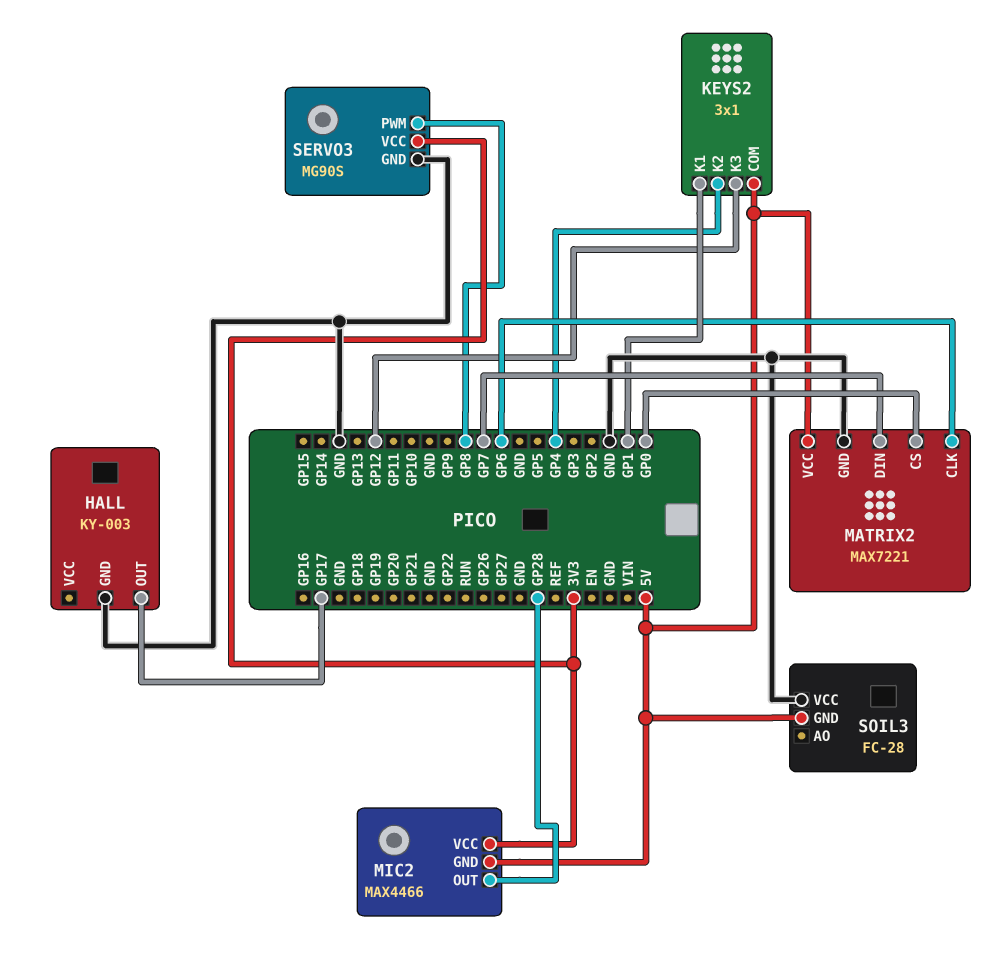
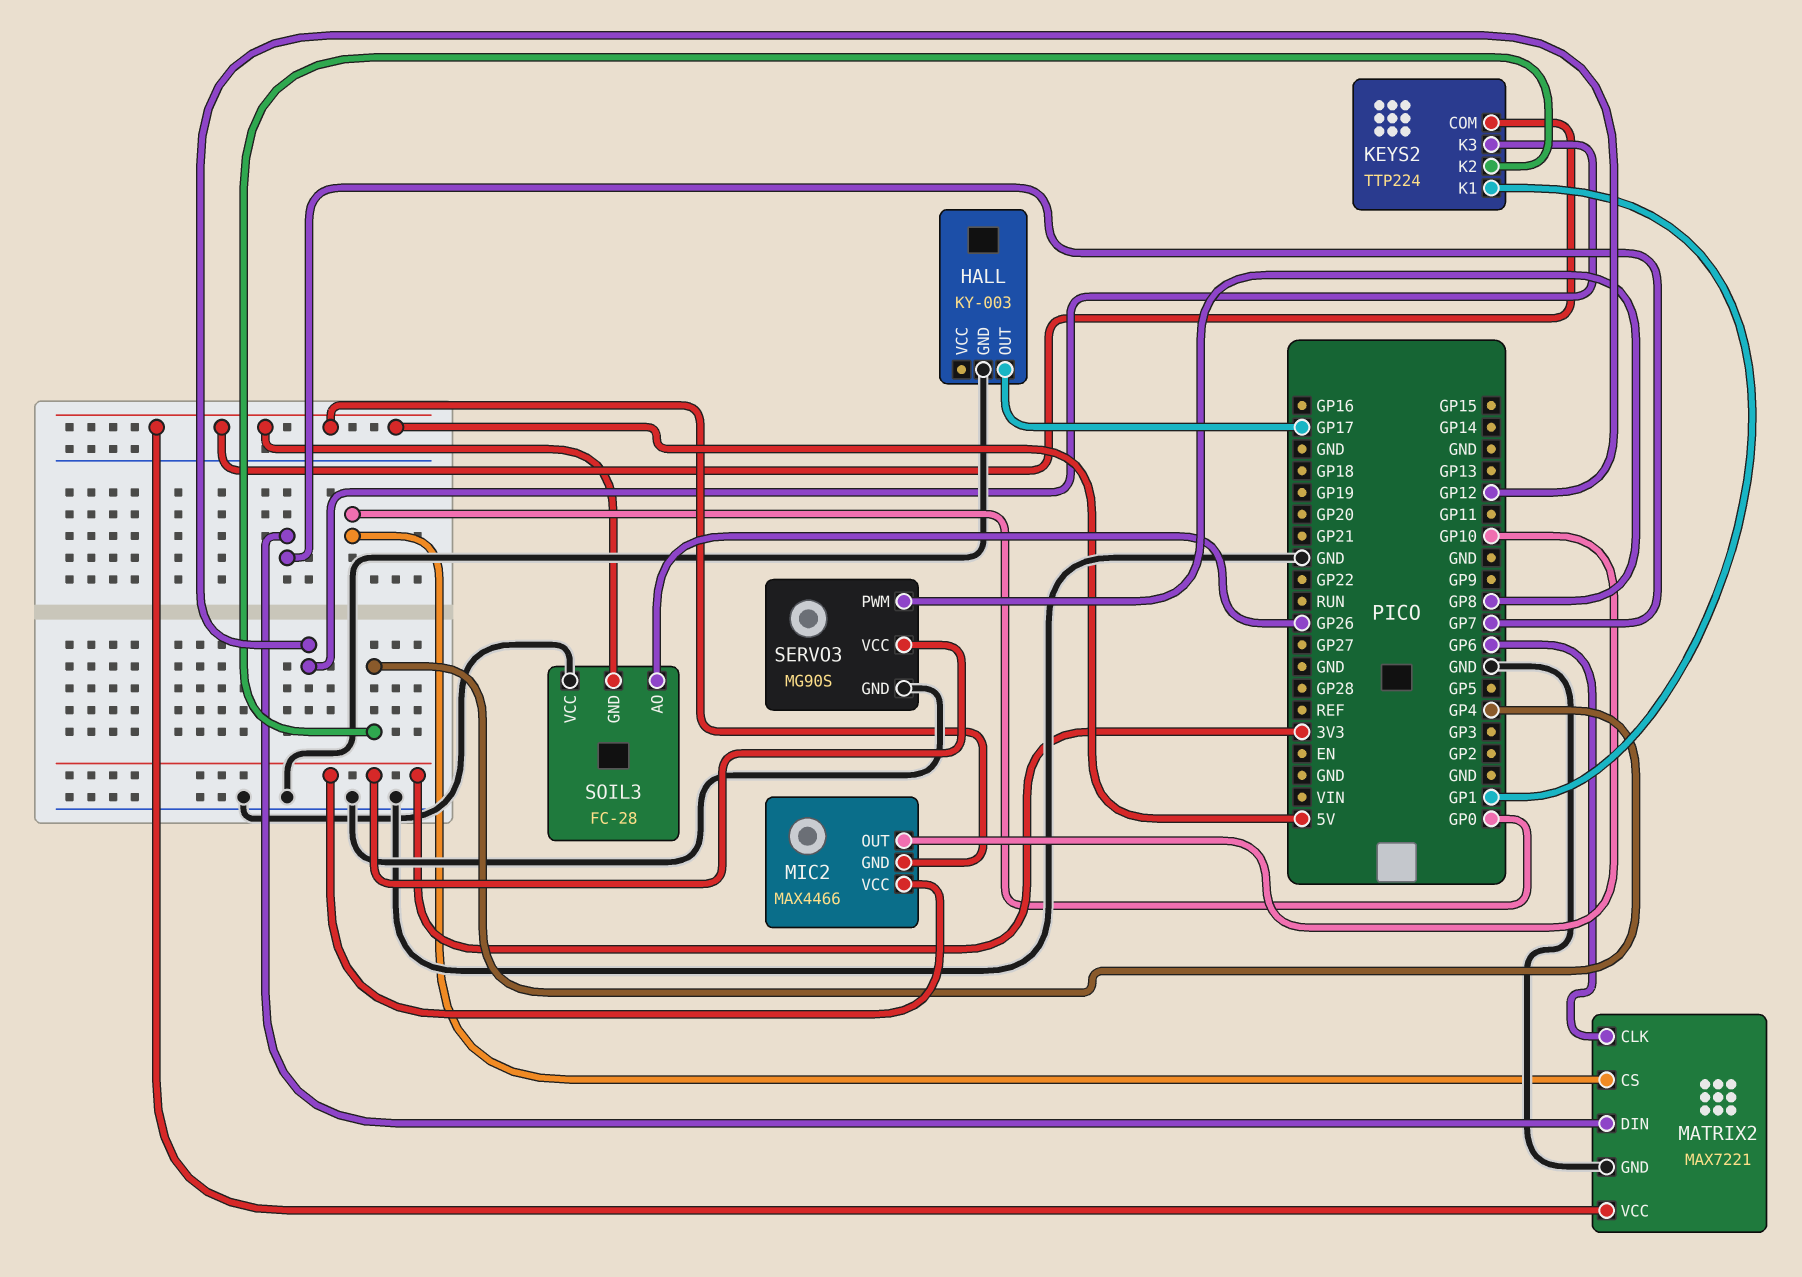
KEYS2: 3x1 -> TTP224
MIC2 pin OUT: GP28 -> GP10
SOIL3 pin AO: none -> GP26

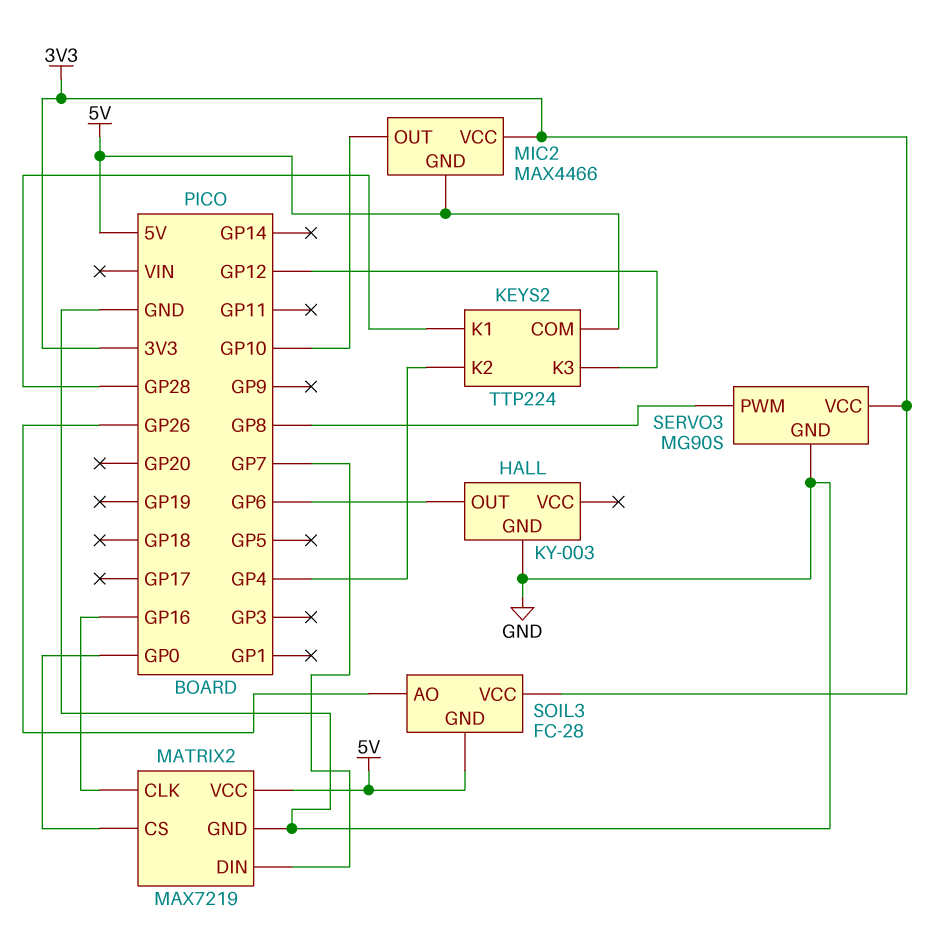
HALL pin OUT: GP17 -> GP6
KEYS2 pin K1: GP1 -> GP28
MATRIX2: MAX7221 -> MAX7219
MATRIX2 pin CLK: GP6 -> GP16
SOIL3 pin VCC: GND -> 3V3

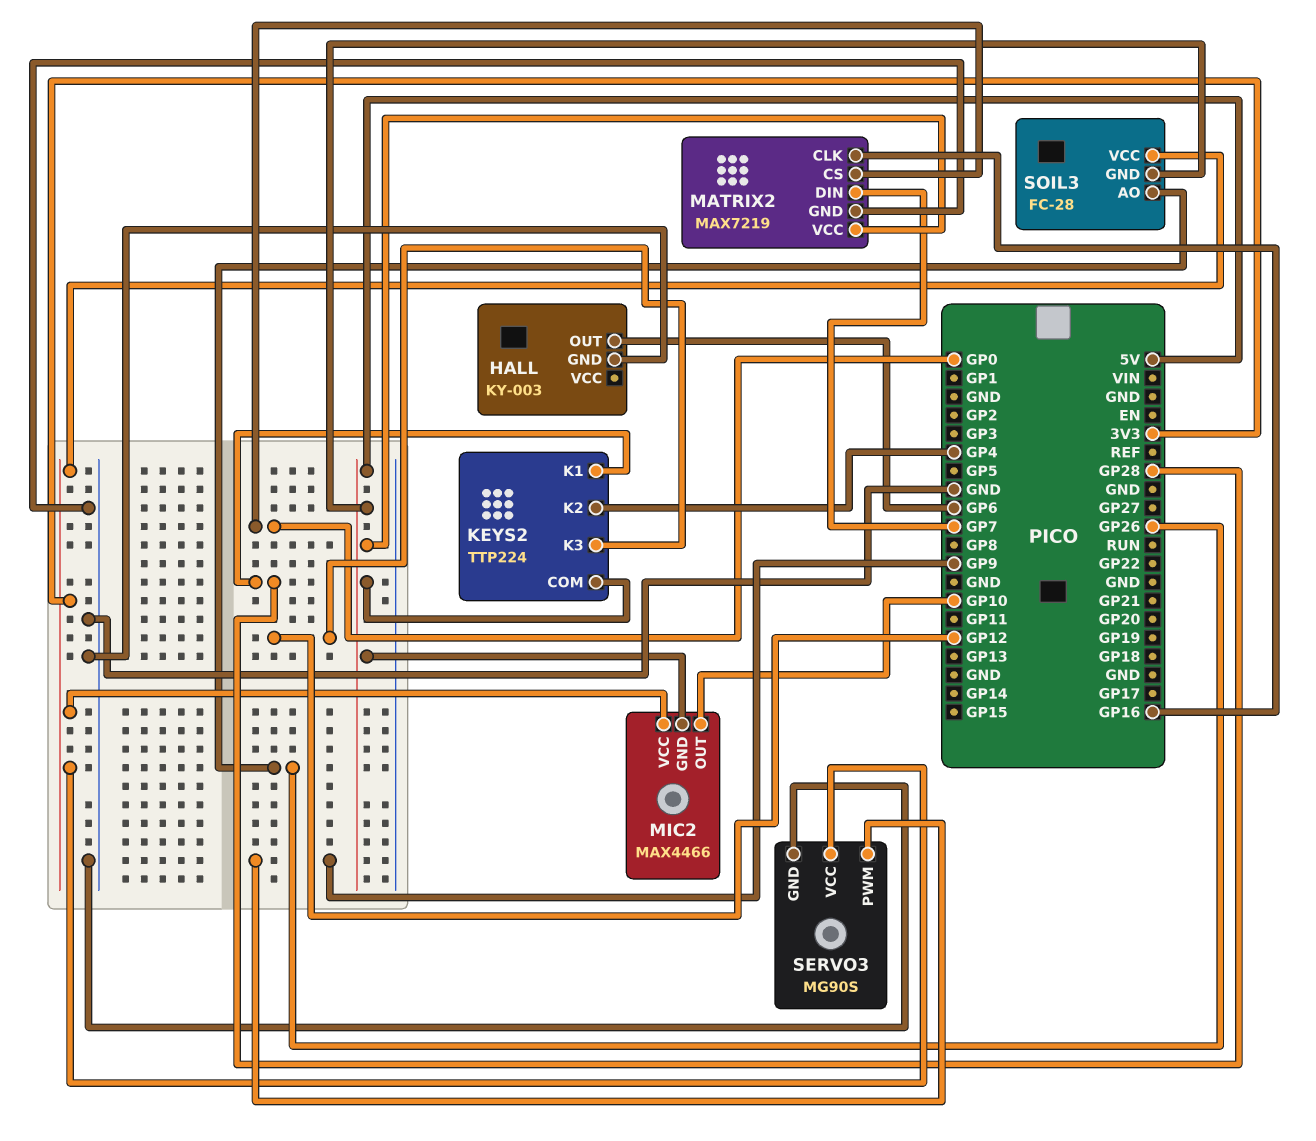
SERVO3 pin PWM: GP8 -> GP9

